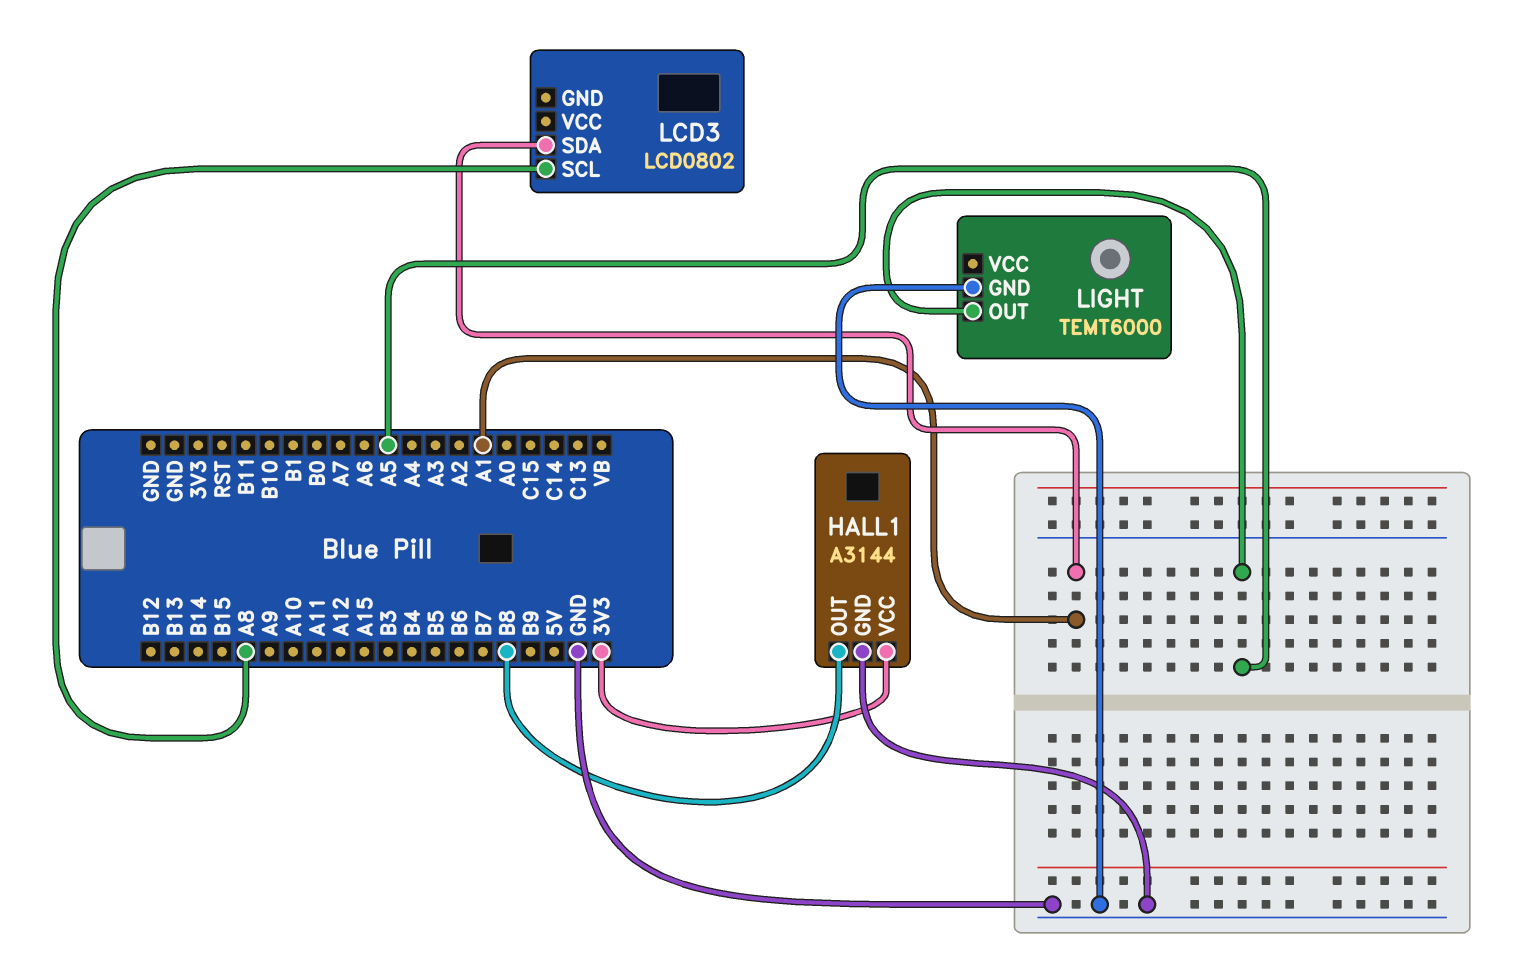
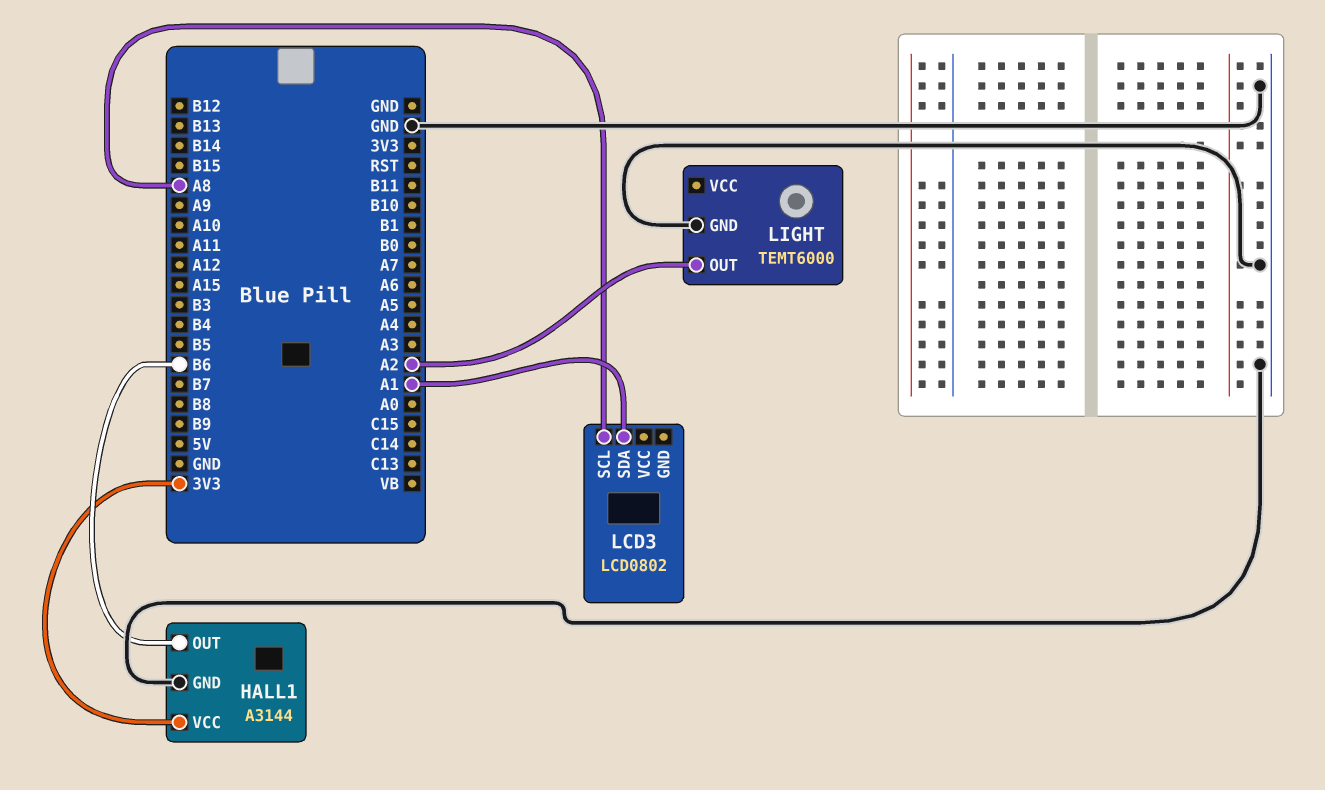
HALL1 pin OUT: B8 -> B6
LIGHT pin OUT: A5 -> A2

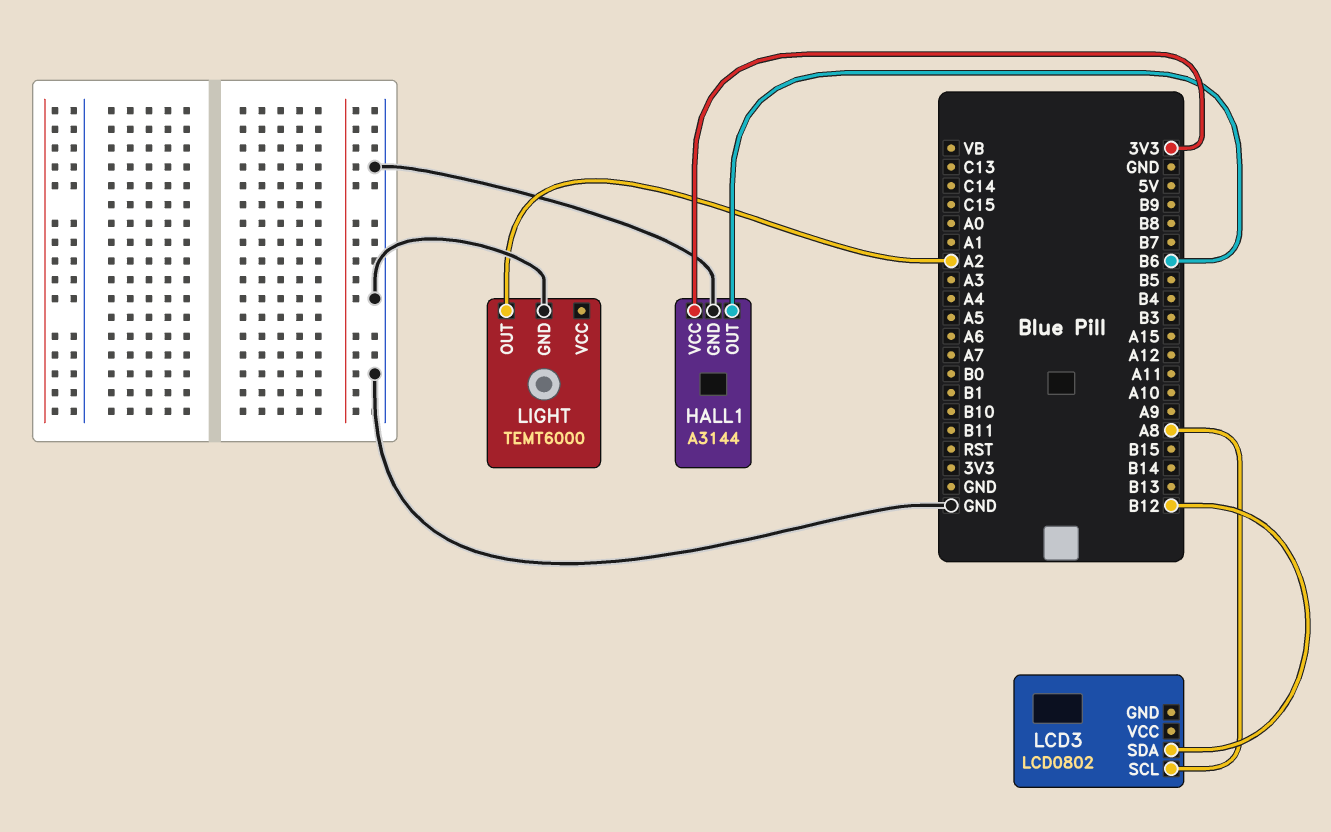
LCD3 pin SDA: A1 -> B12

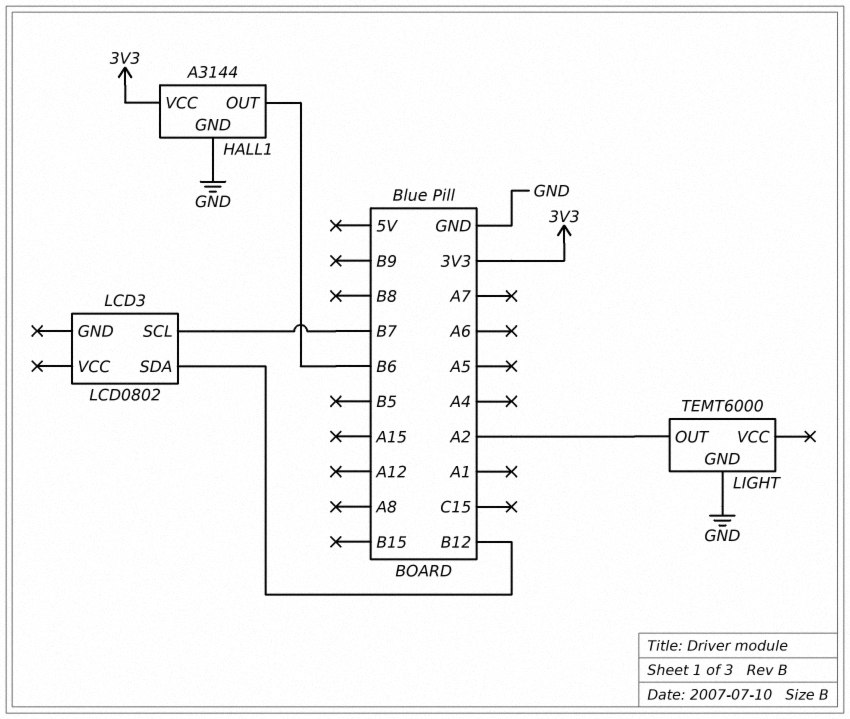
LCD3 pin SCL: A8 -> B7

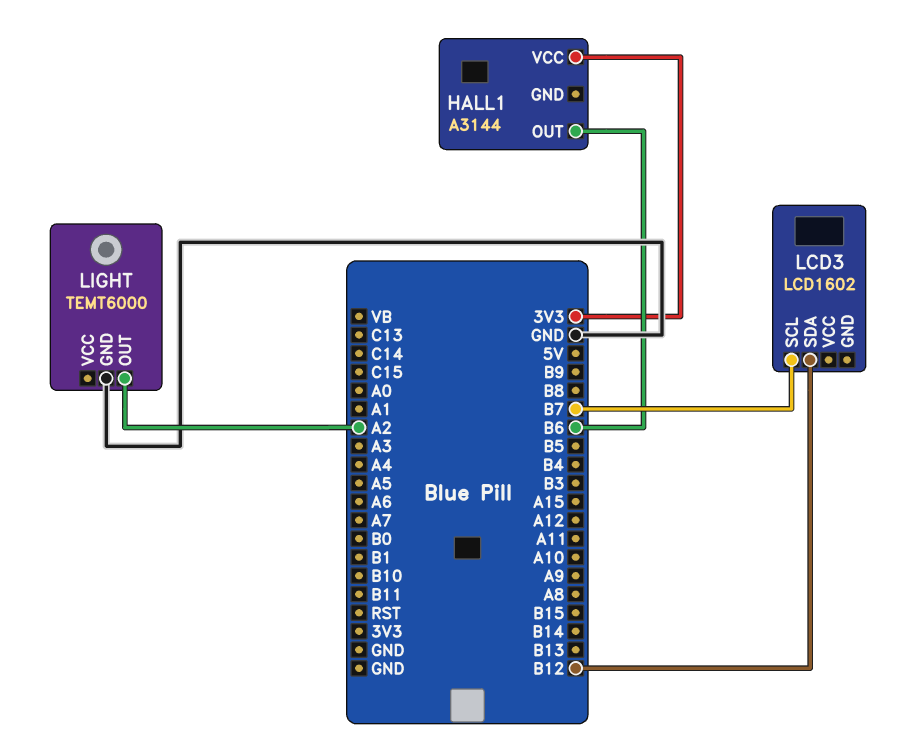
HALL1 pin GND: GND -> none
LCD3: LCD0802 -> LCD1602

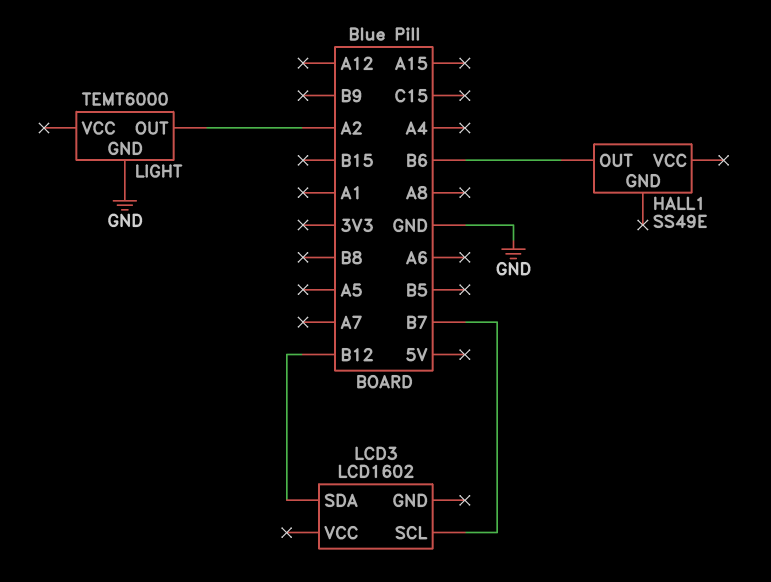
HALL1: A3144 -> SS49E
HALL1 pin VCC: 3V3 -> none

